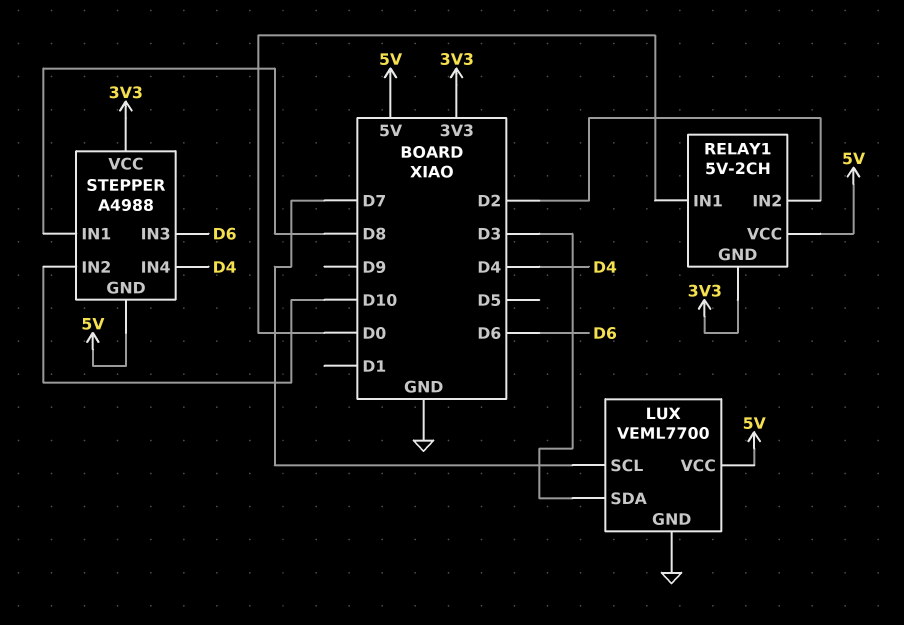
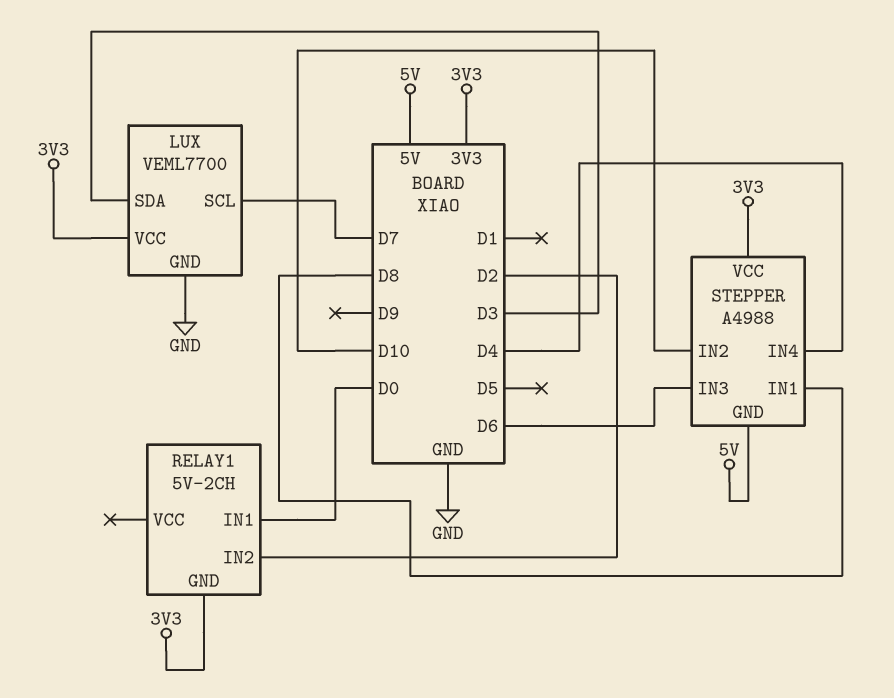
LUX pin VCC: 5V -> 3V3
RELAY1 pin VCC: 5V -> none

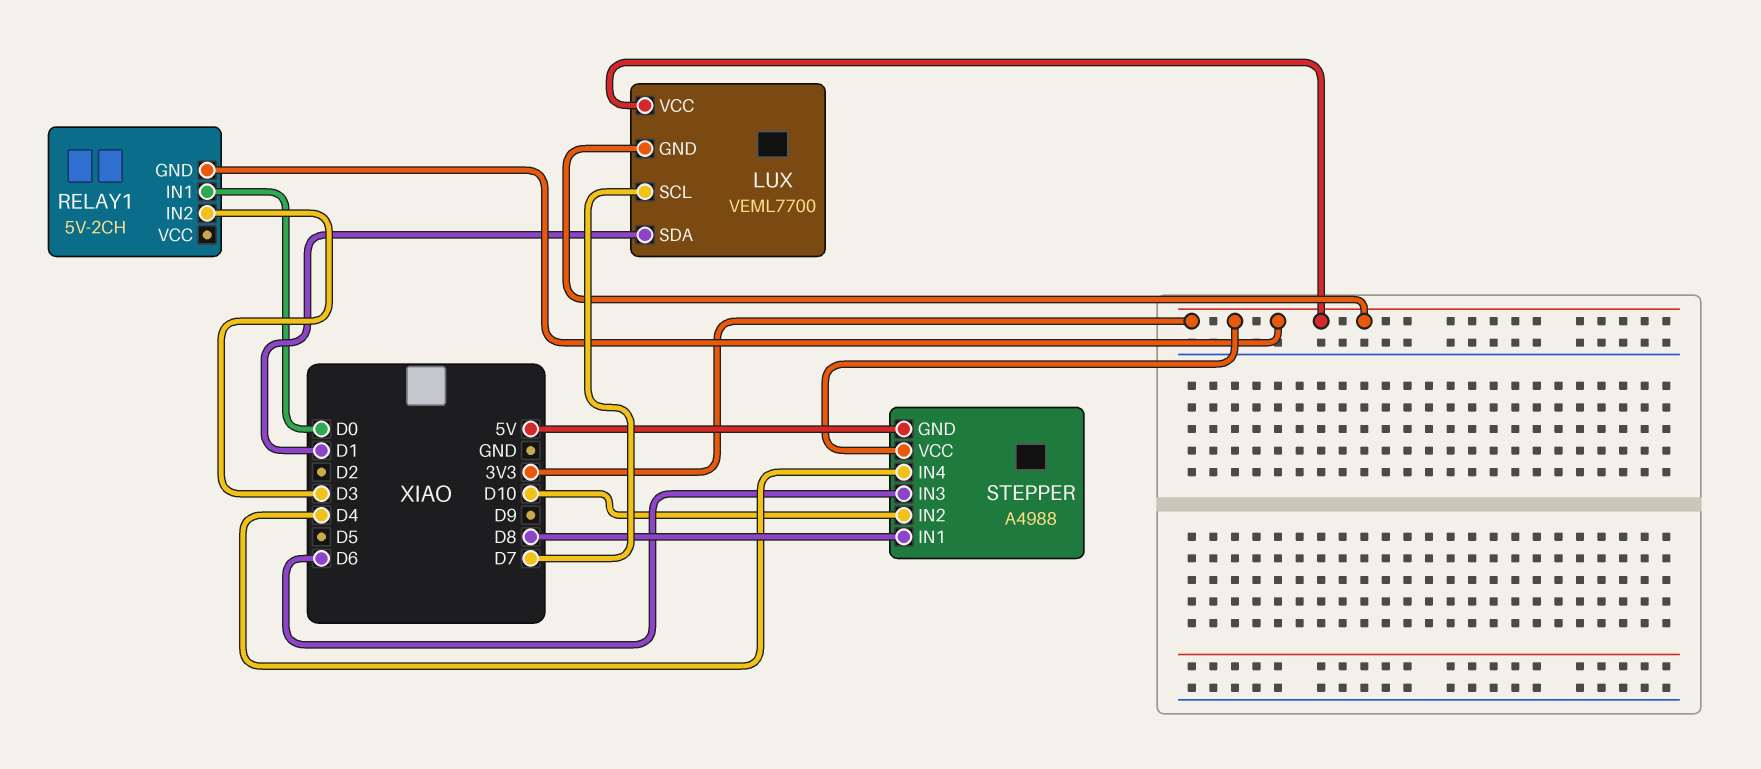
LUX pin GND: GND -> 3V3
LUX pin SDA: D3 -> D1
RELAY1 pin IN2: D2 -> D3

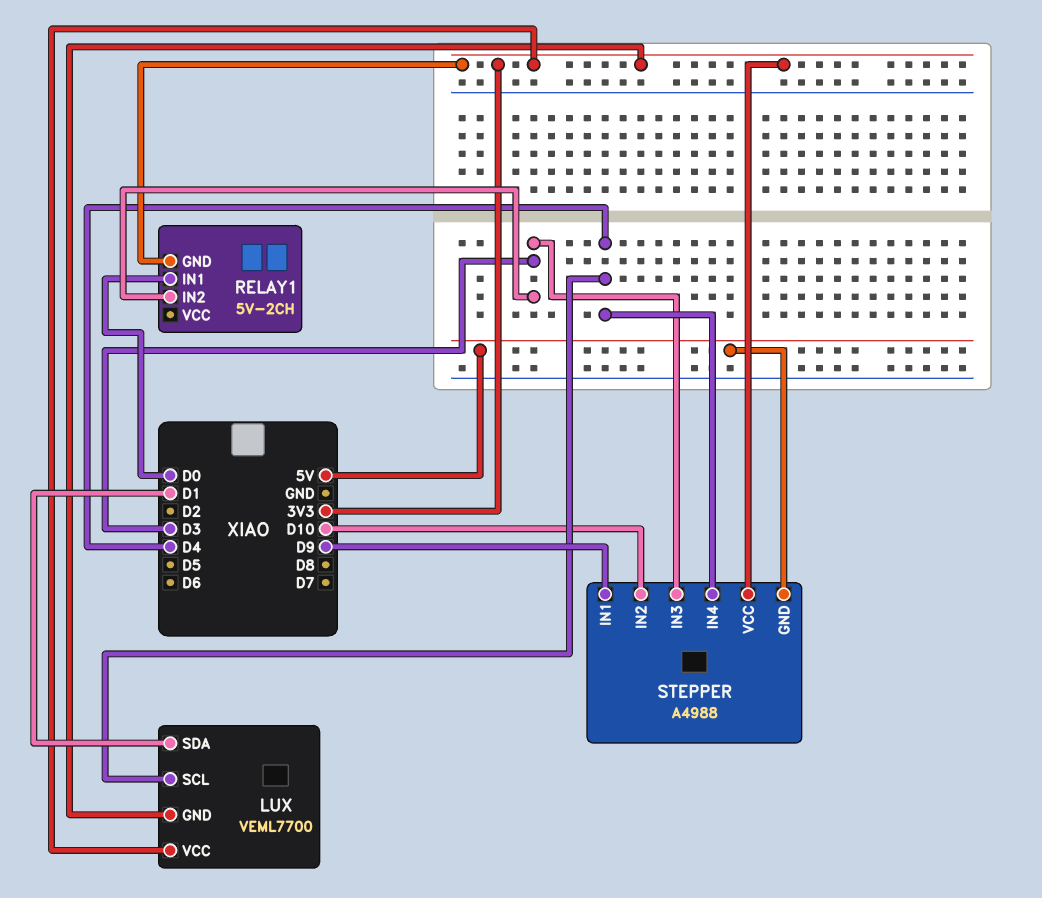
LUX pin SCL: D7 -> D4
STEPPER pin IN1: D8 -> D9
STEPPER pin IN3: D6 -> D3

